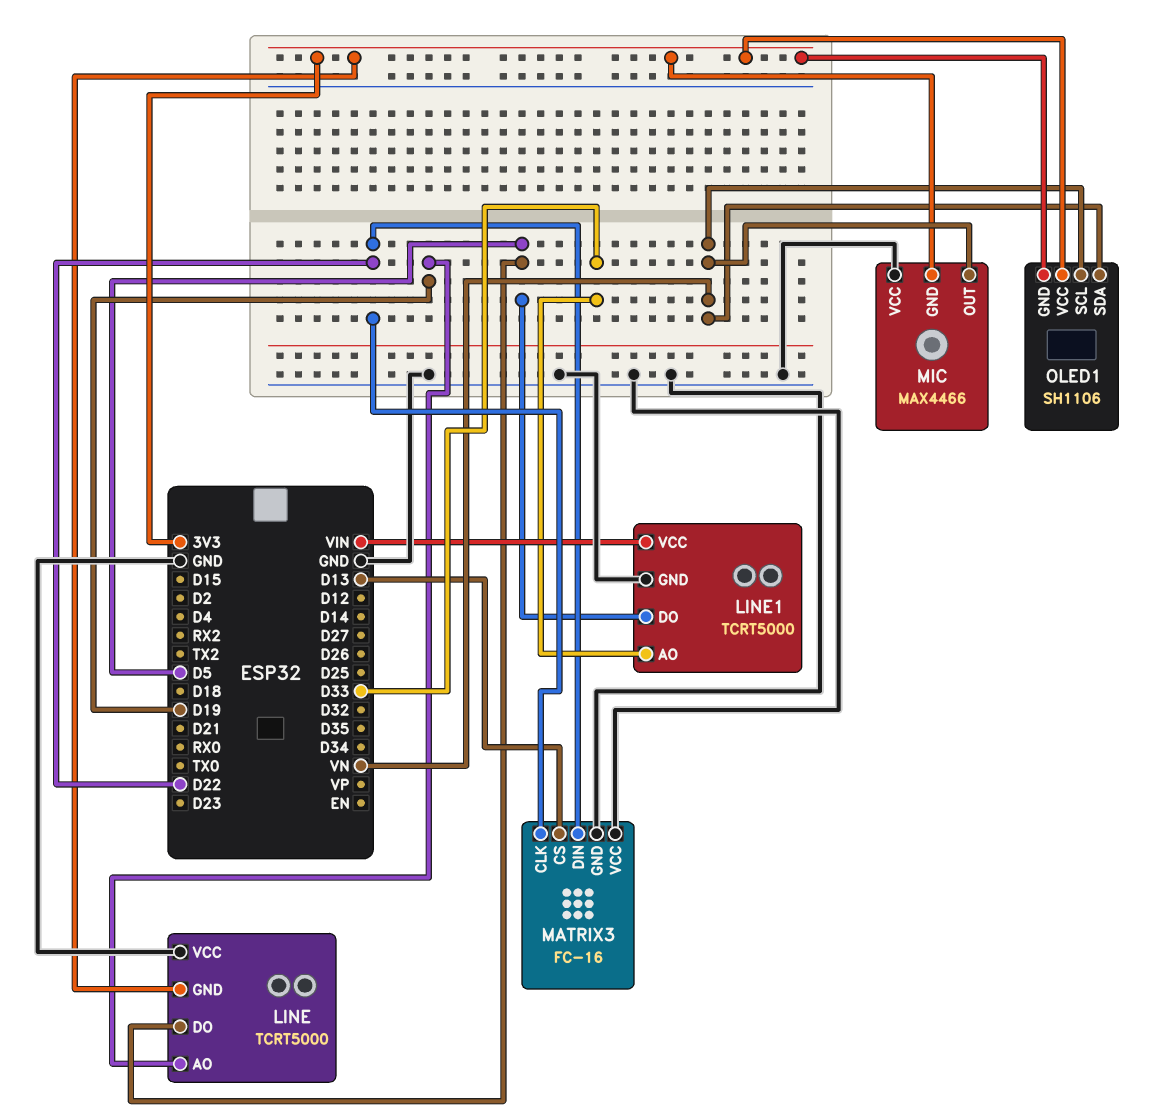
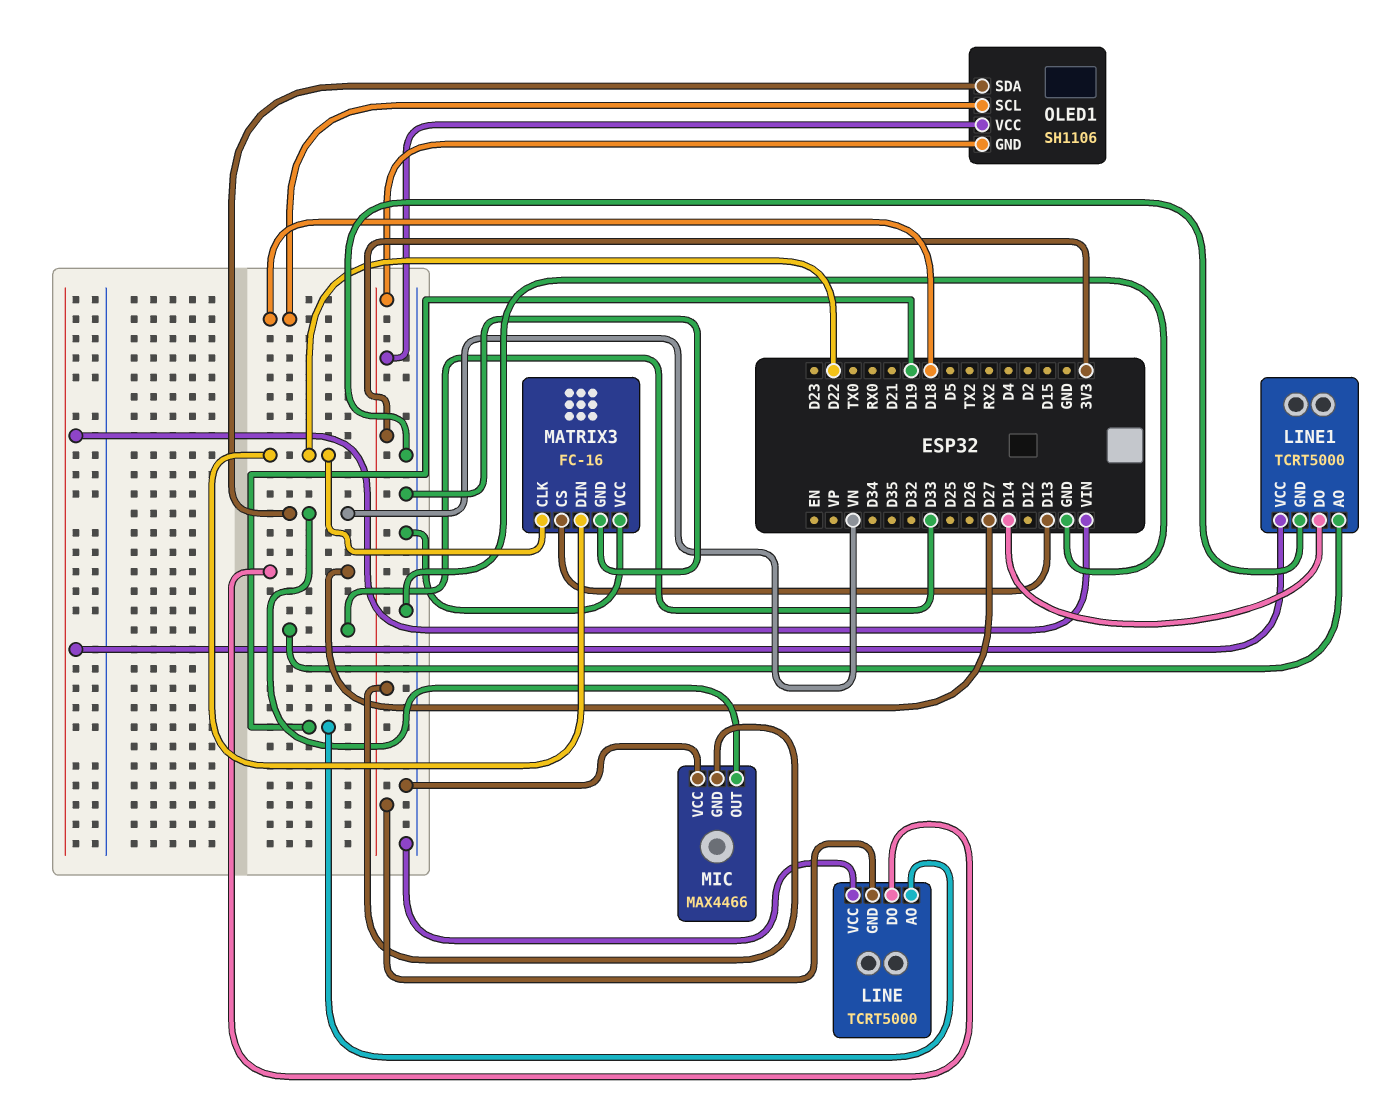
LINE pin DO: D5 -> D27
LINE1 pin DO: D5 -> D14
OLED1 pin SCL: VN -> D18

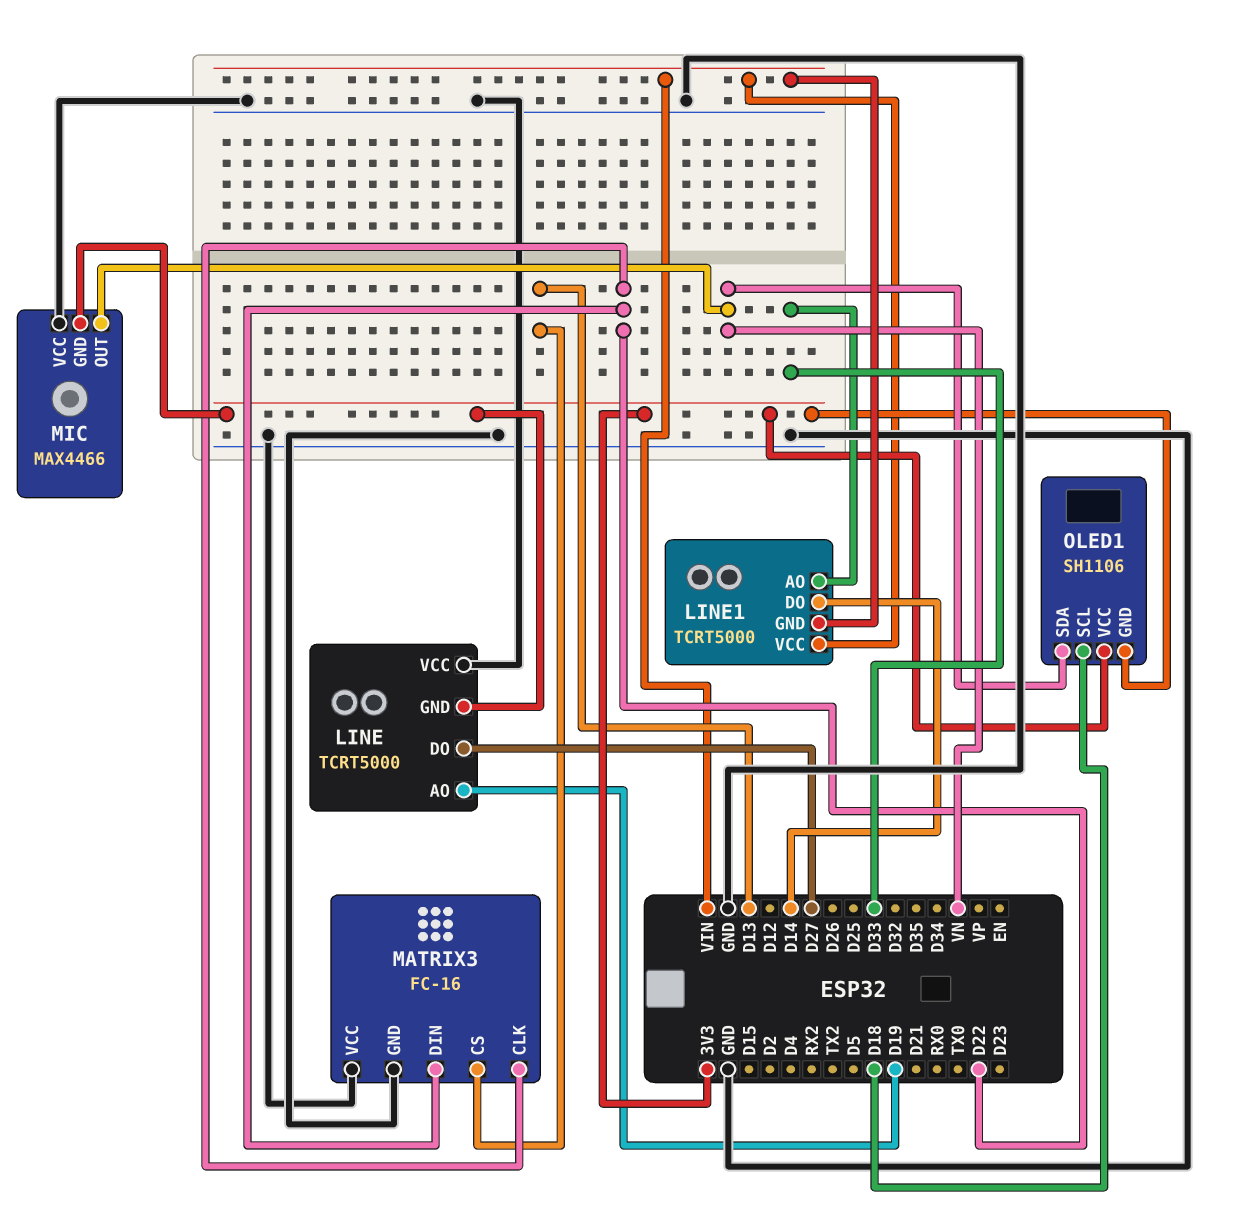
LINE1 pin GND: GND -> VIN

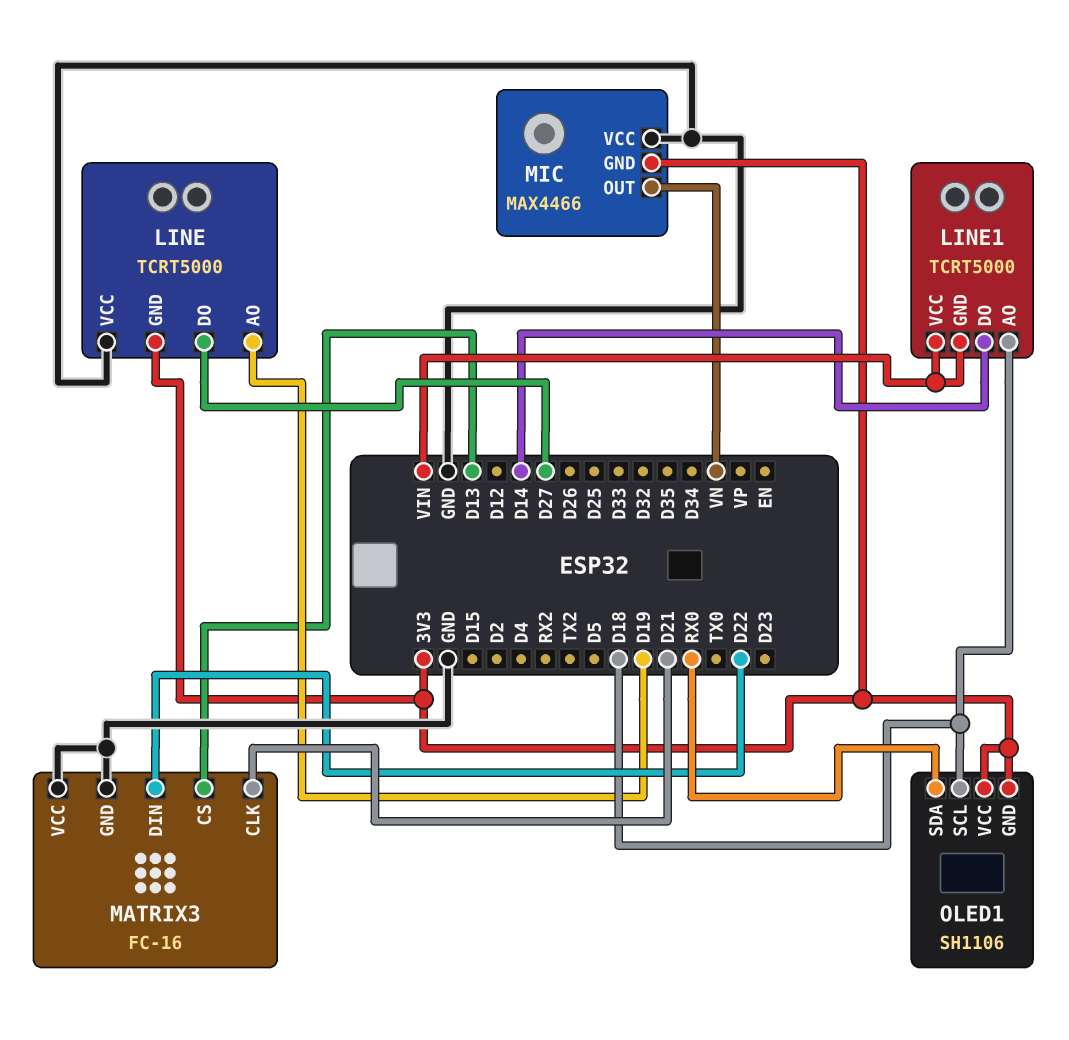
LINE1 pin AO: D33 -> D18
MATRIX3 pin CLK: D22 -> D21
OLED1 pin SDA: VN -> RX0

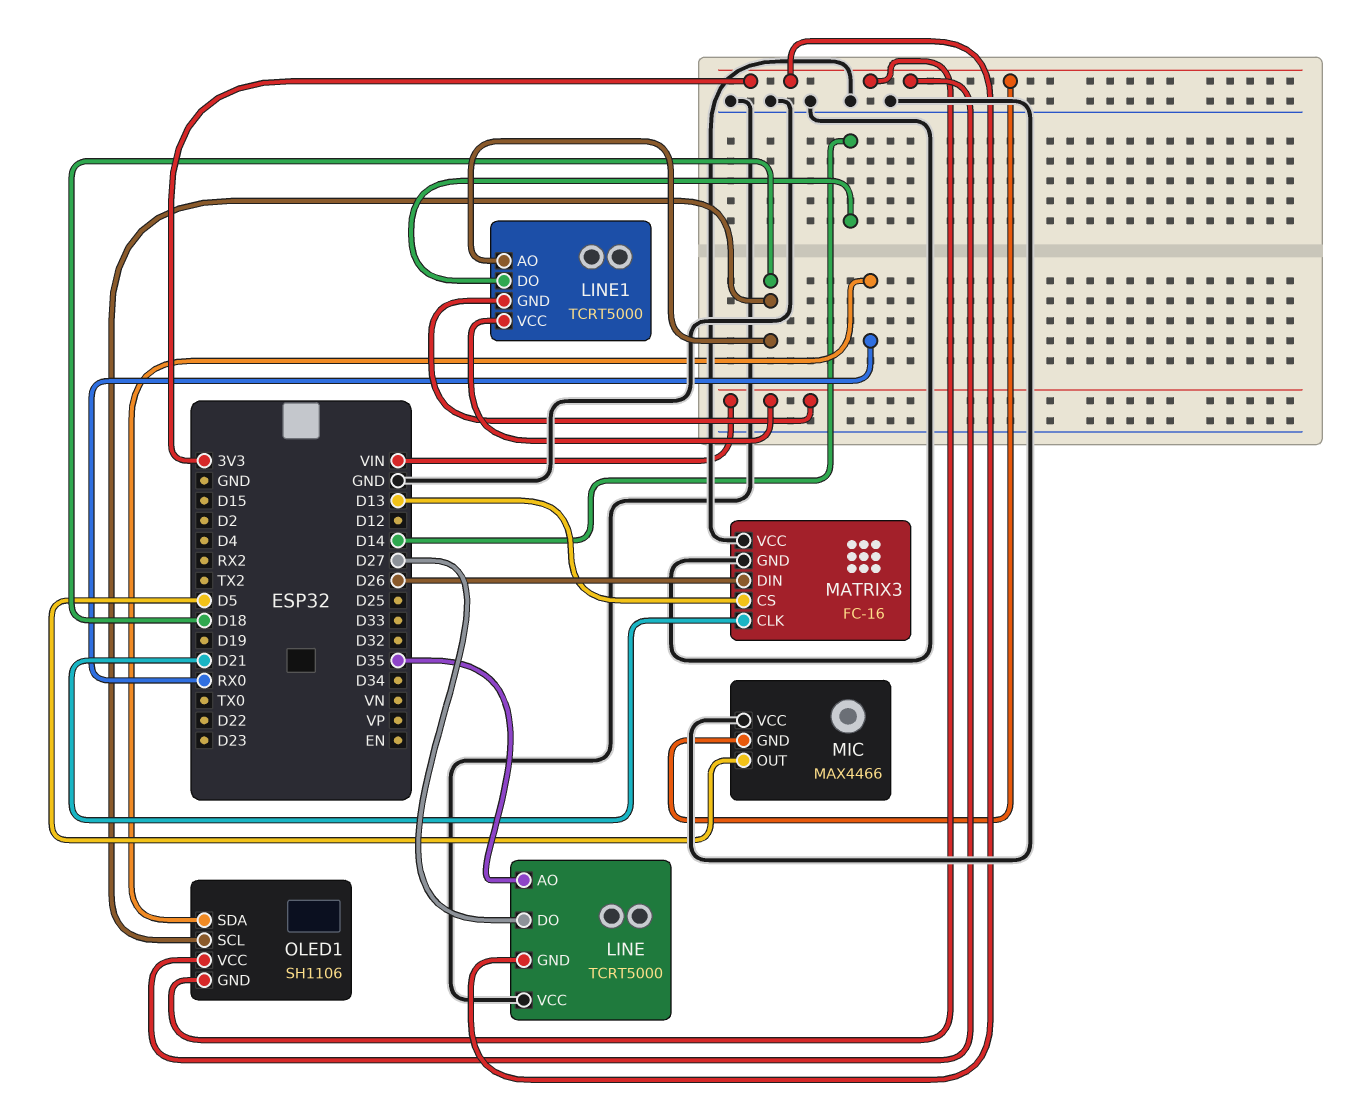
LINE pin AO: D19 -> D35
MATRIX3 pin DIN: D22 -> D26
MIC pin OUT: VN -> D5

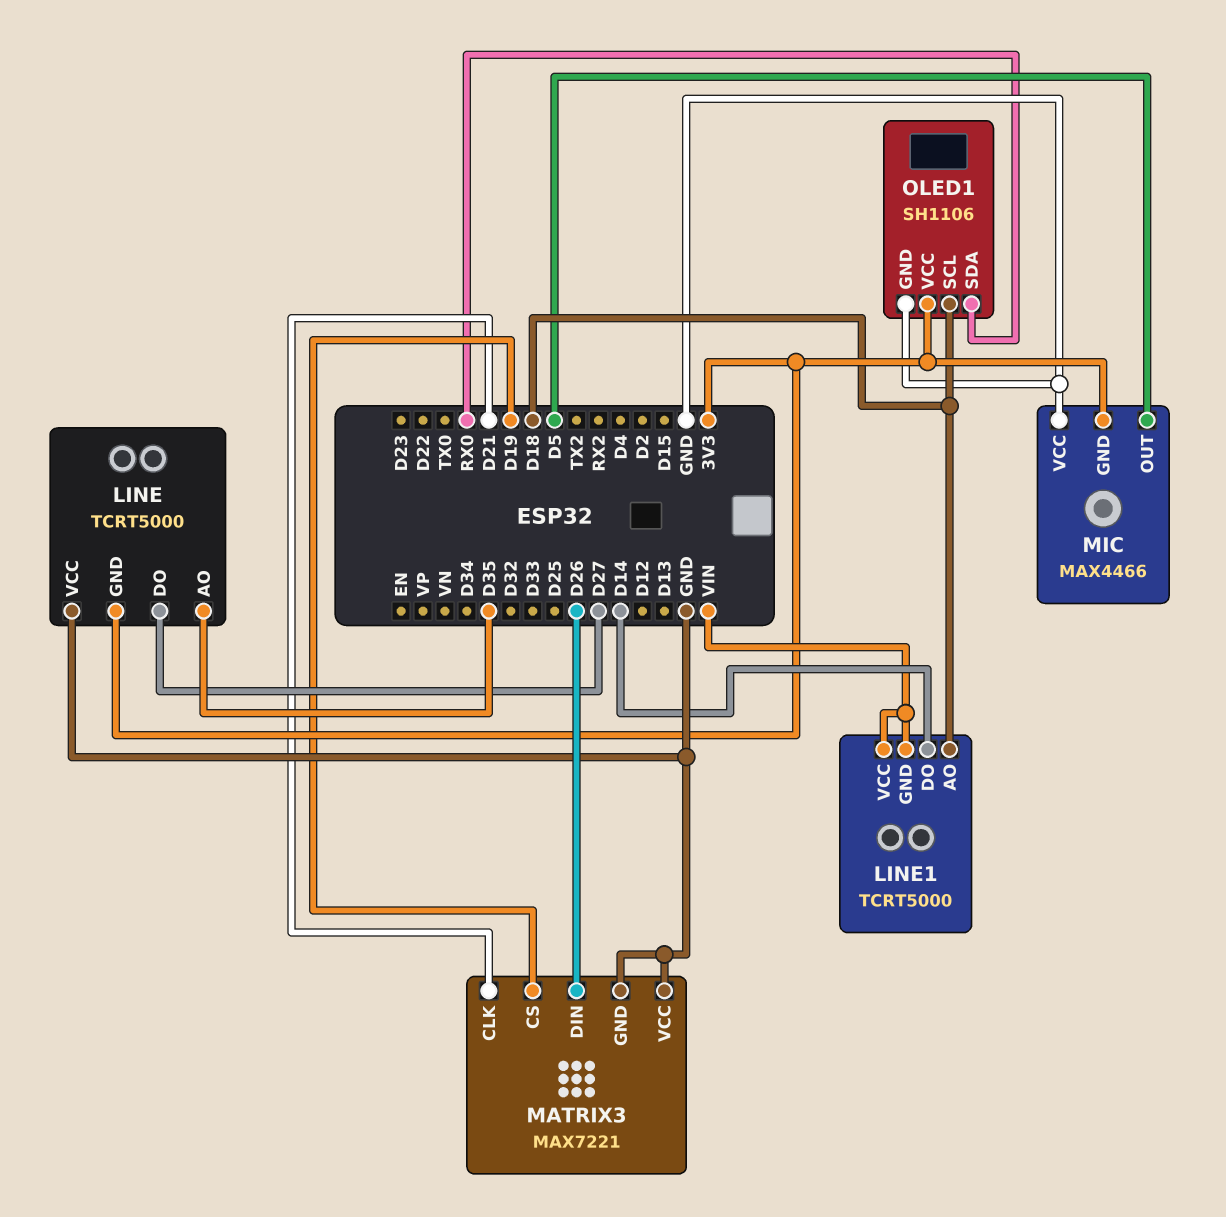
MATRIX3: FC-16 -> MAX7221
MATRIX3 pin CS: D13 -> D19
OLED1 pin GND: 3V3 -> GND

